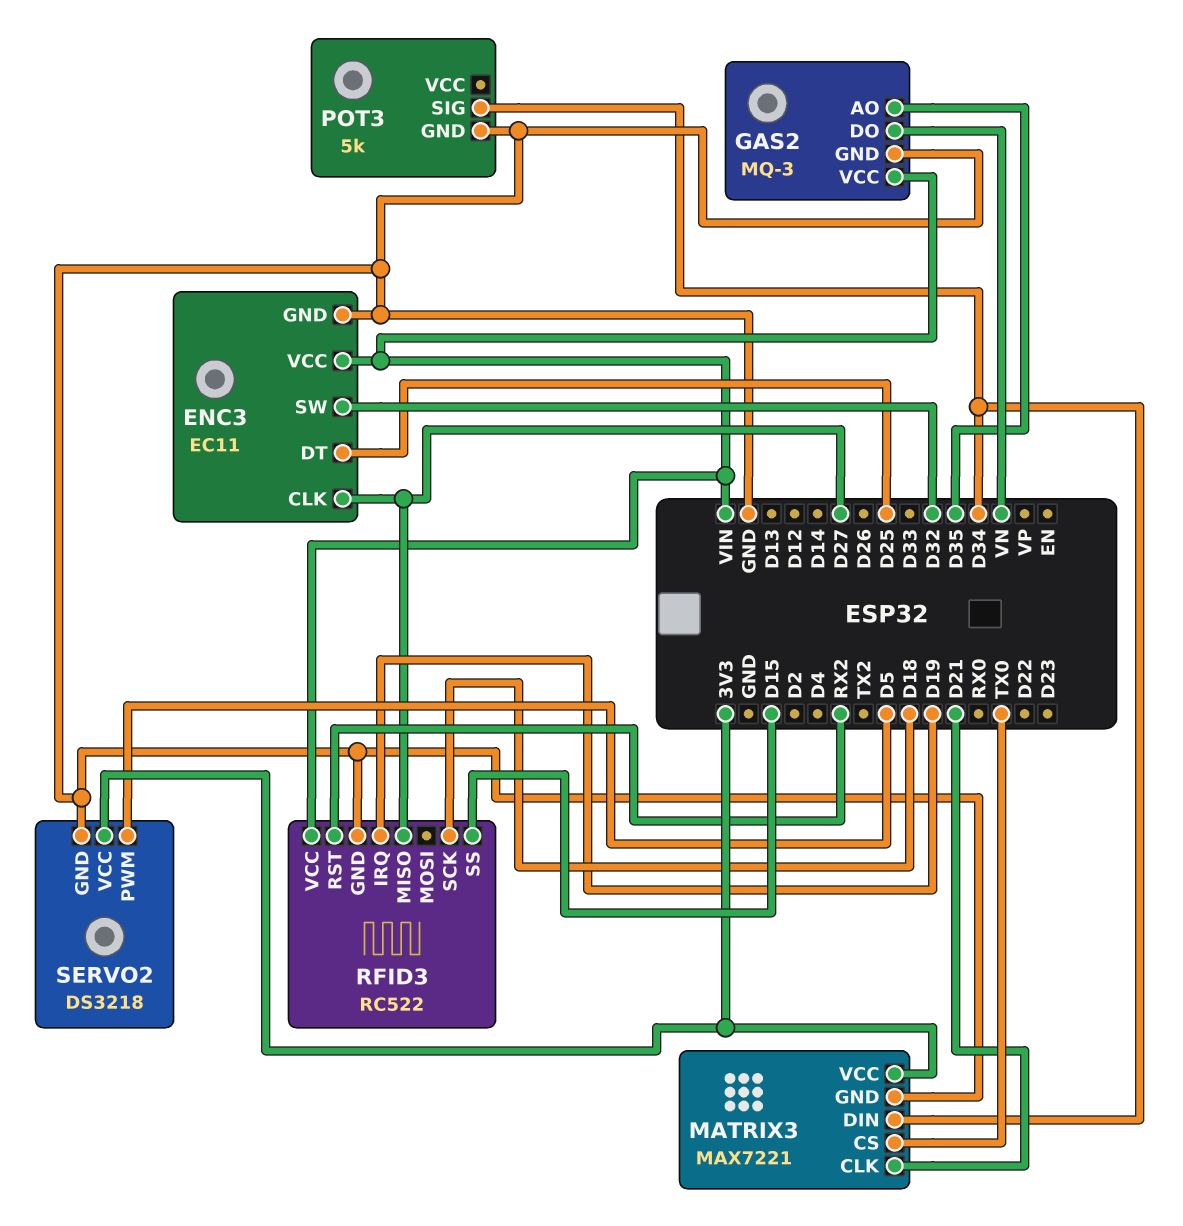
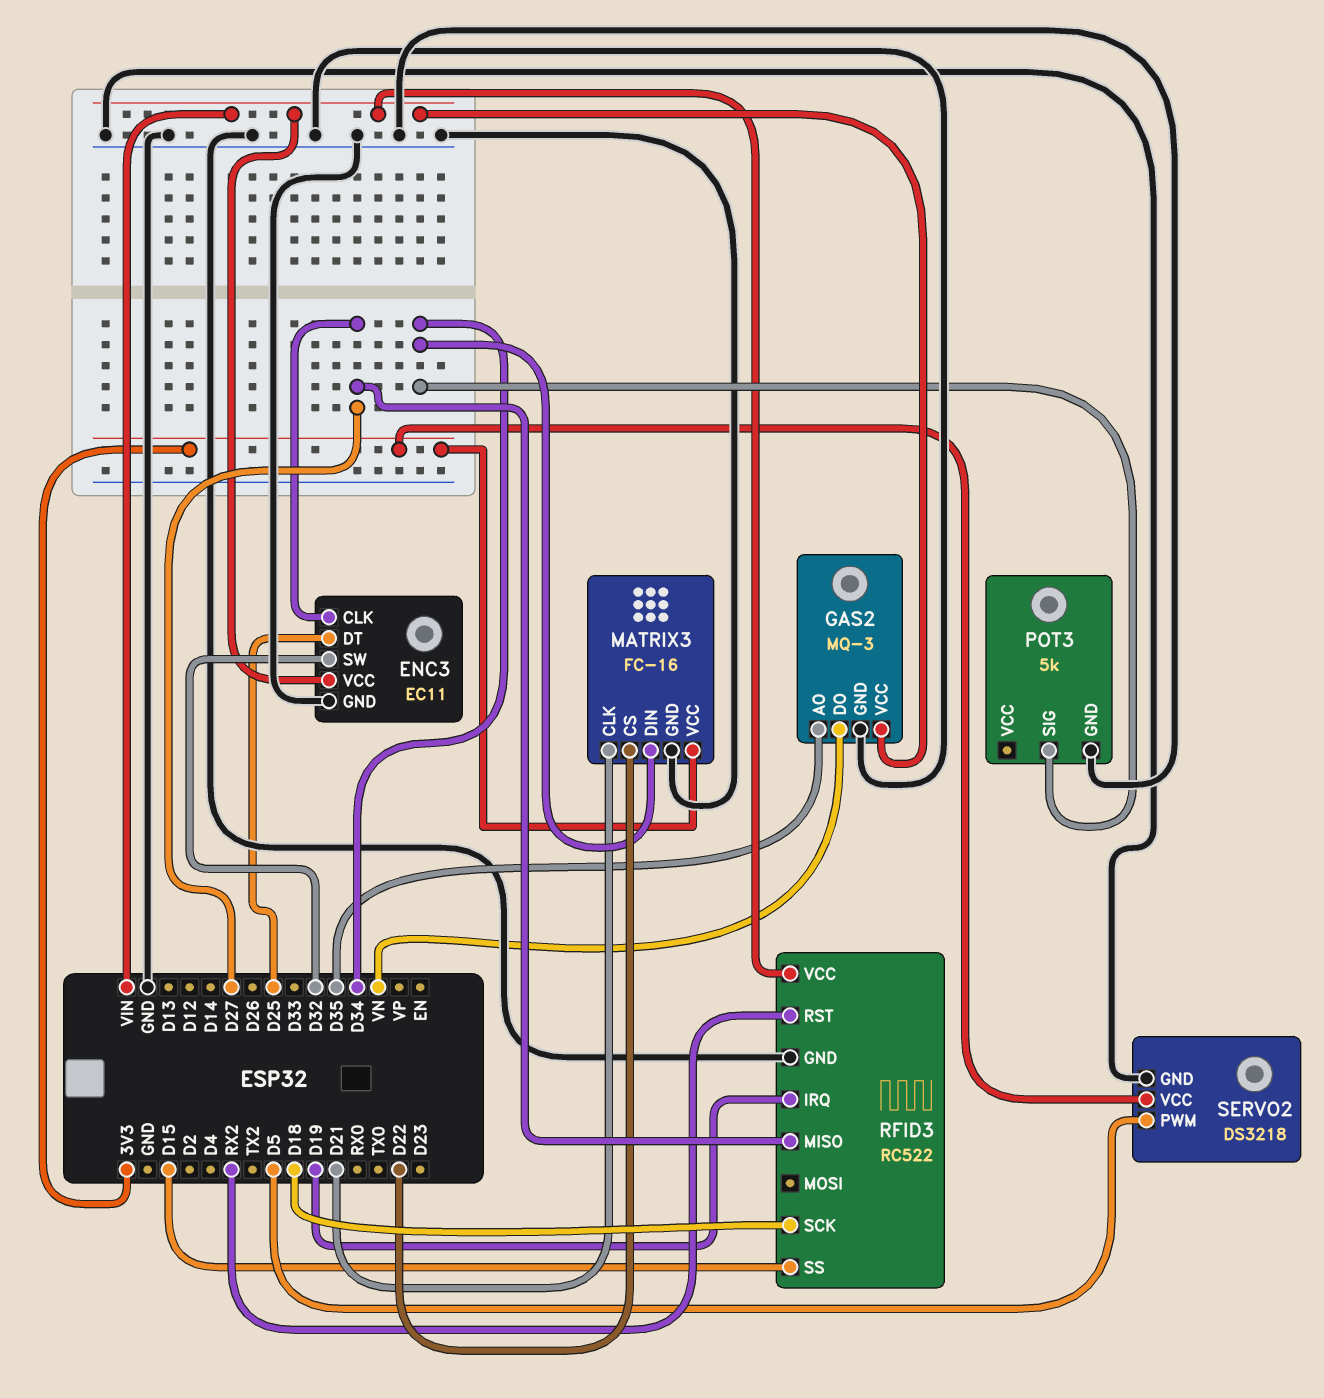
MATRIX3: MAX7221 -> FC-16
MATRIX3 pin CS: TX0 -> D22

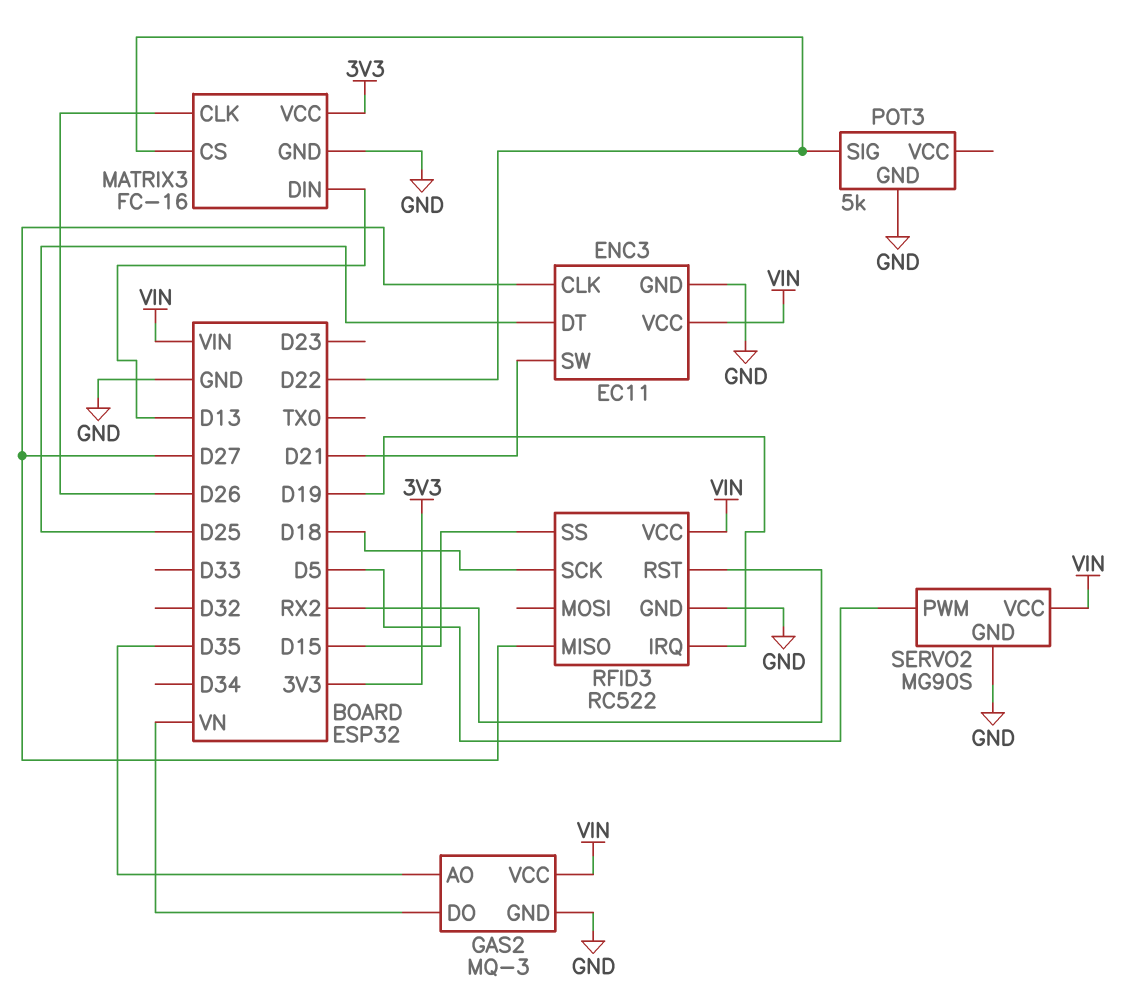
ENC3 pin SW: D32 -> D21
MATRIX3 pin CLK: D21 -> D26
MATRIX3 pin DIN: D34 -> D13
POT3 pin SIG: D34 -> D22
SERVO2: DS3218 -> MG90S
SERVO2 pin VCC: 3V3 -> VIN

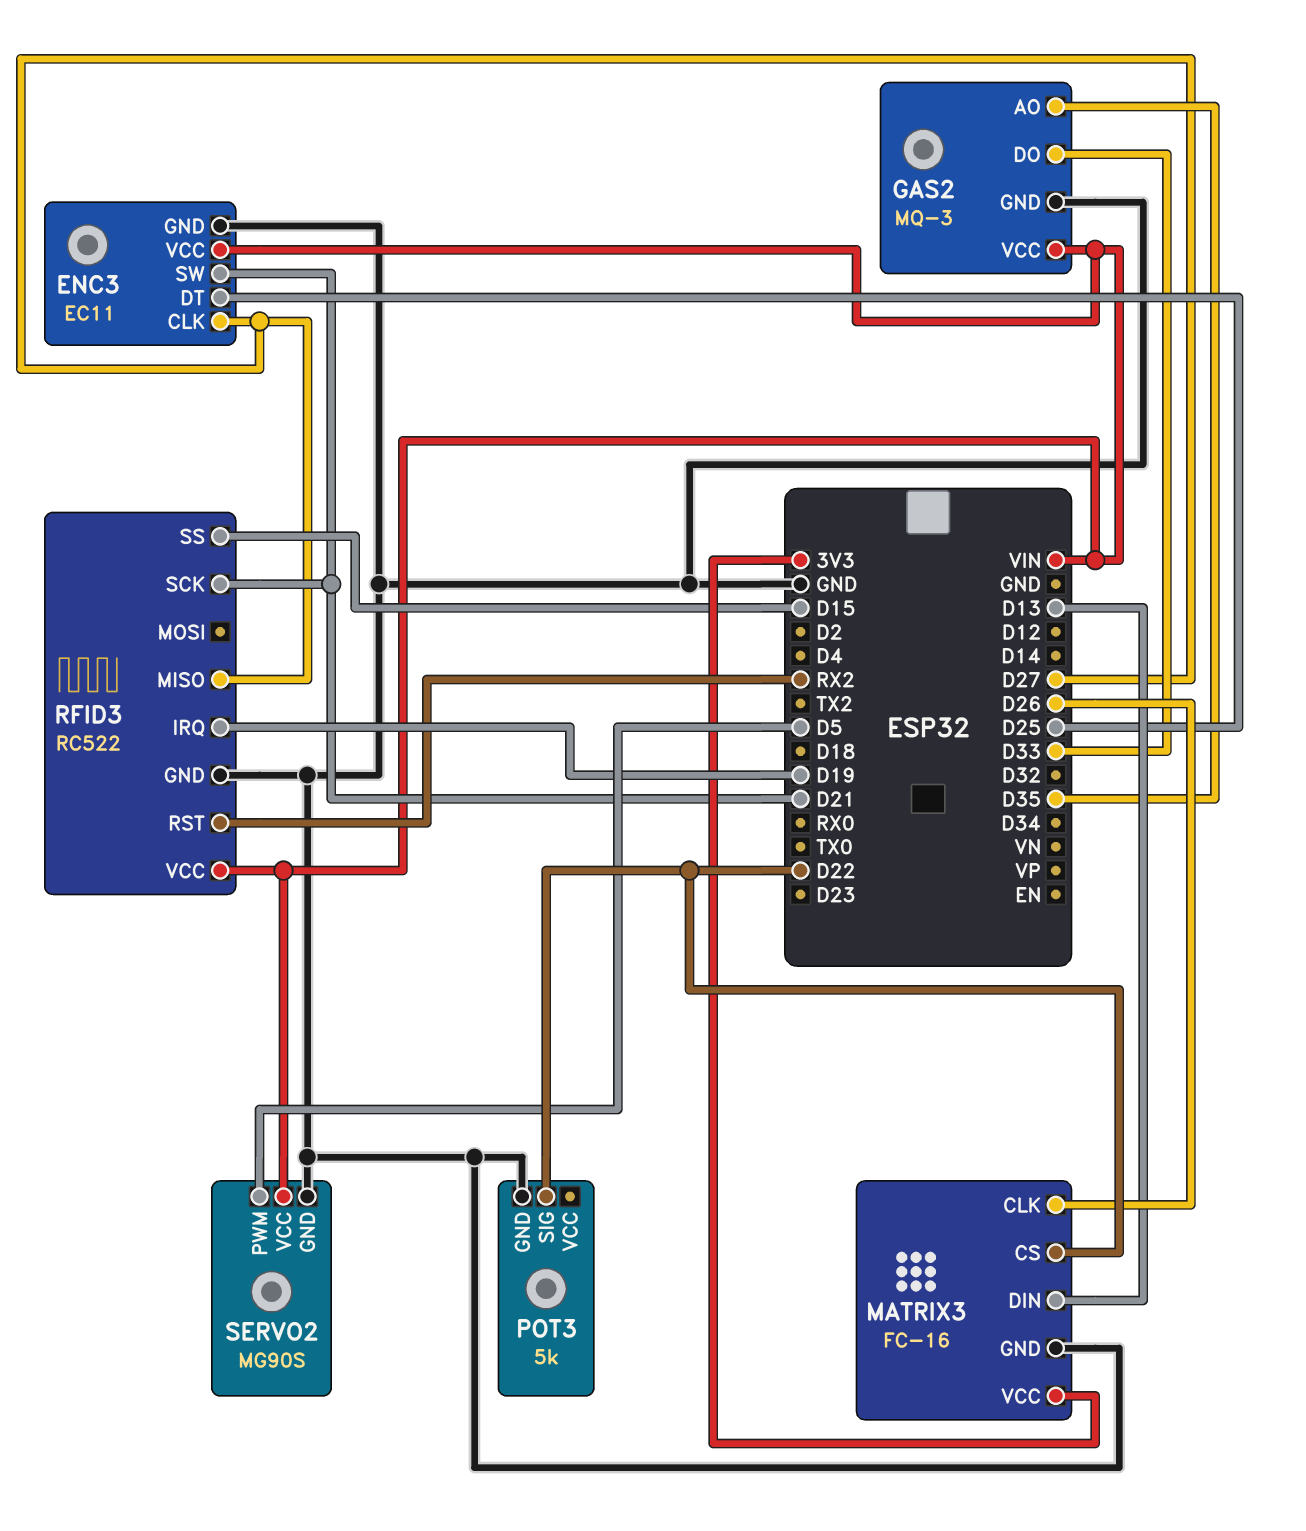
GAS2 pin DO: VN -> D33
RFID3 pin SCK: D18 -> D21

